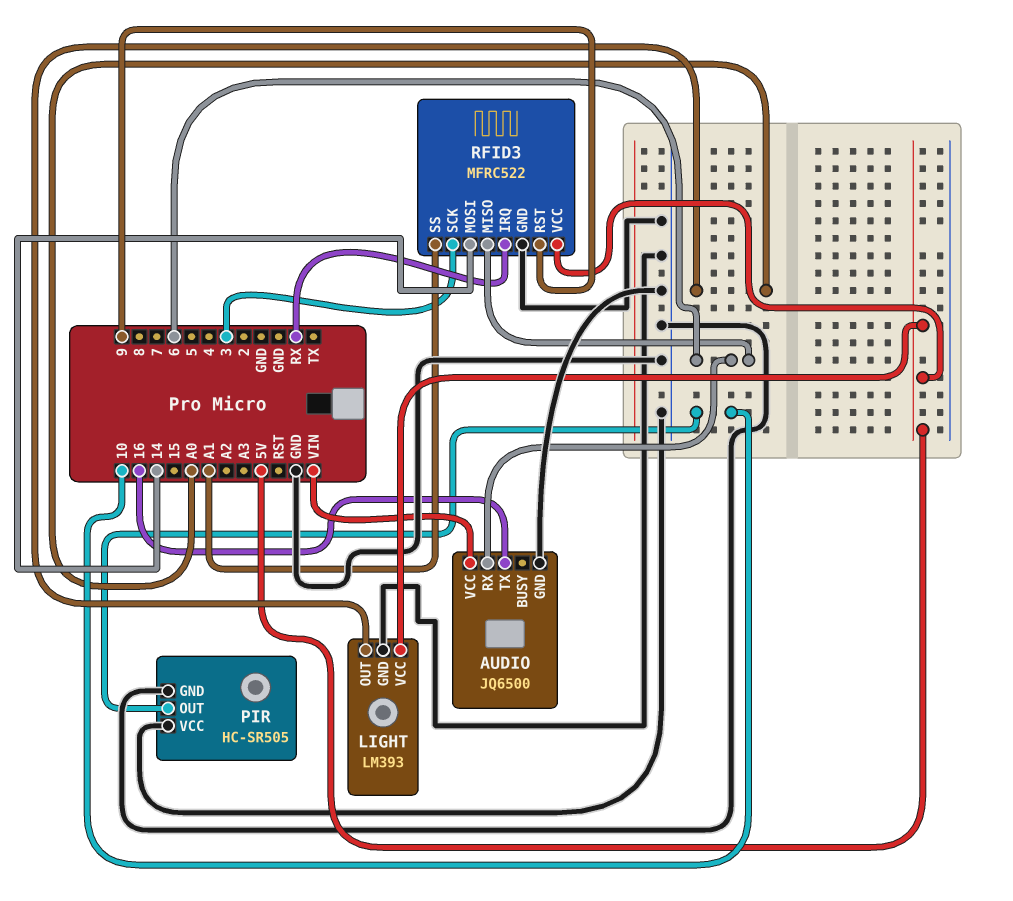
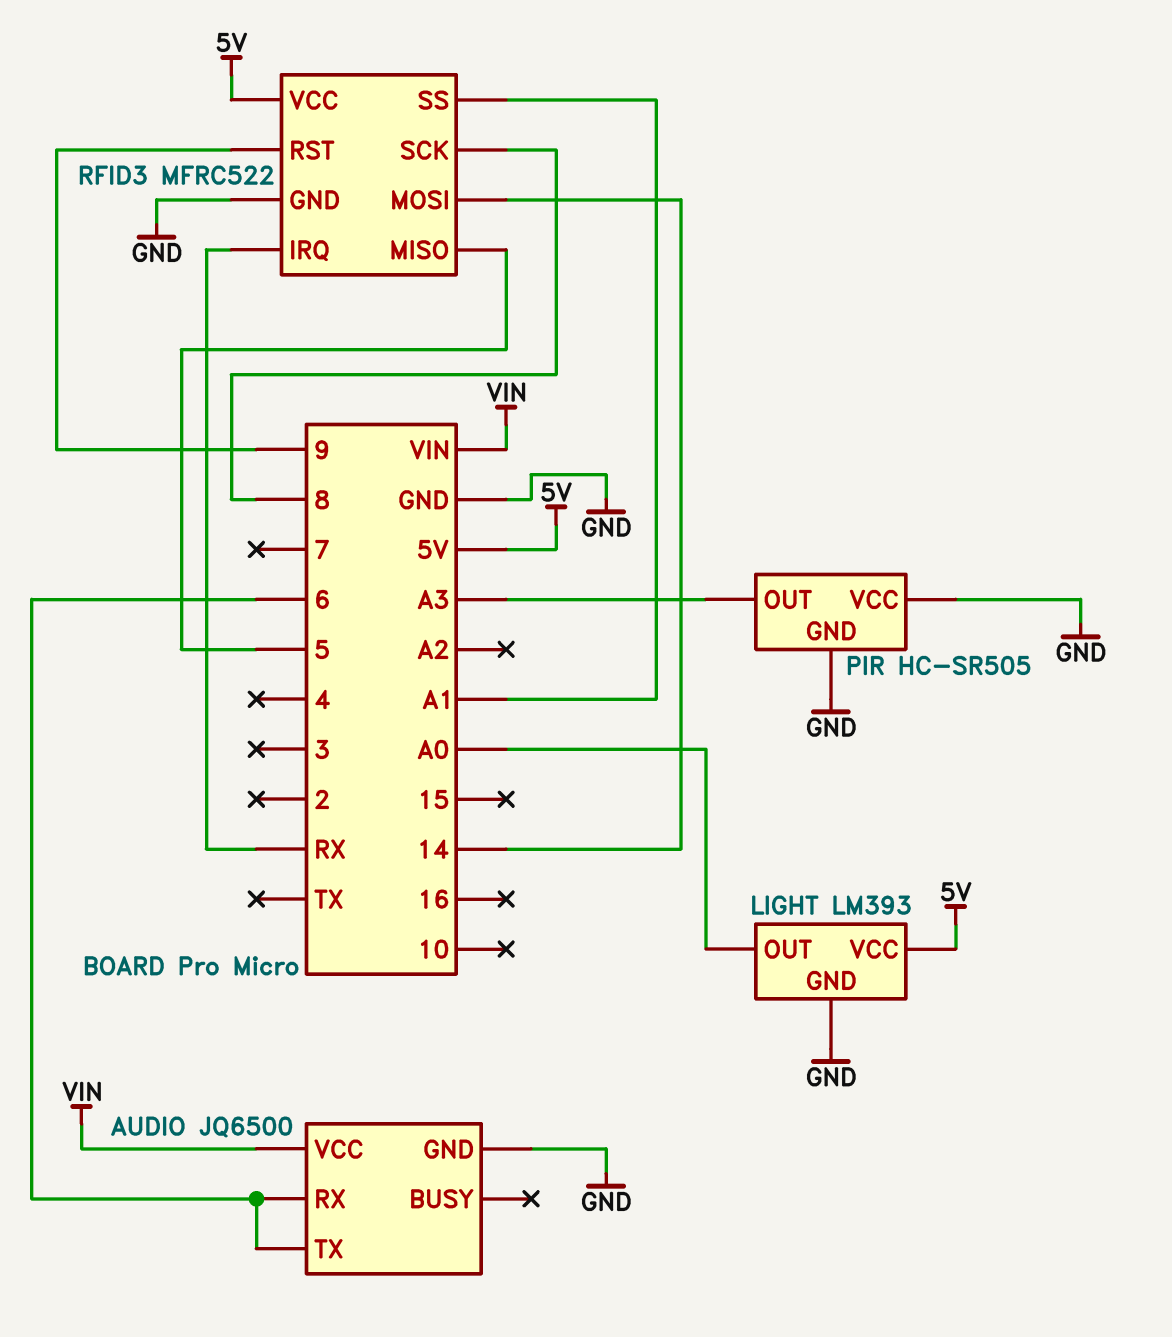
AUDIO pin TX: 16 -> 6
PIR pin OUT: 10 -> A3
RFID3 pin MISO: 6 -> 5
RFID3 pin SCK: 3 -> 8

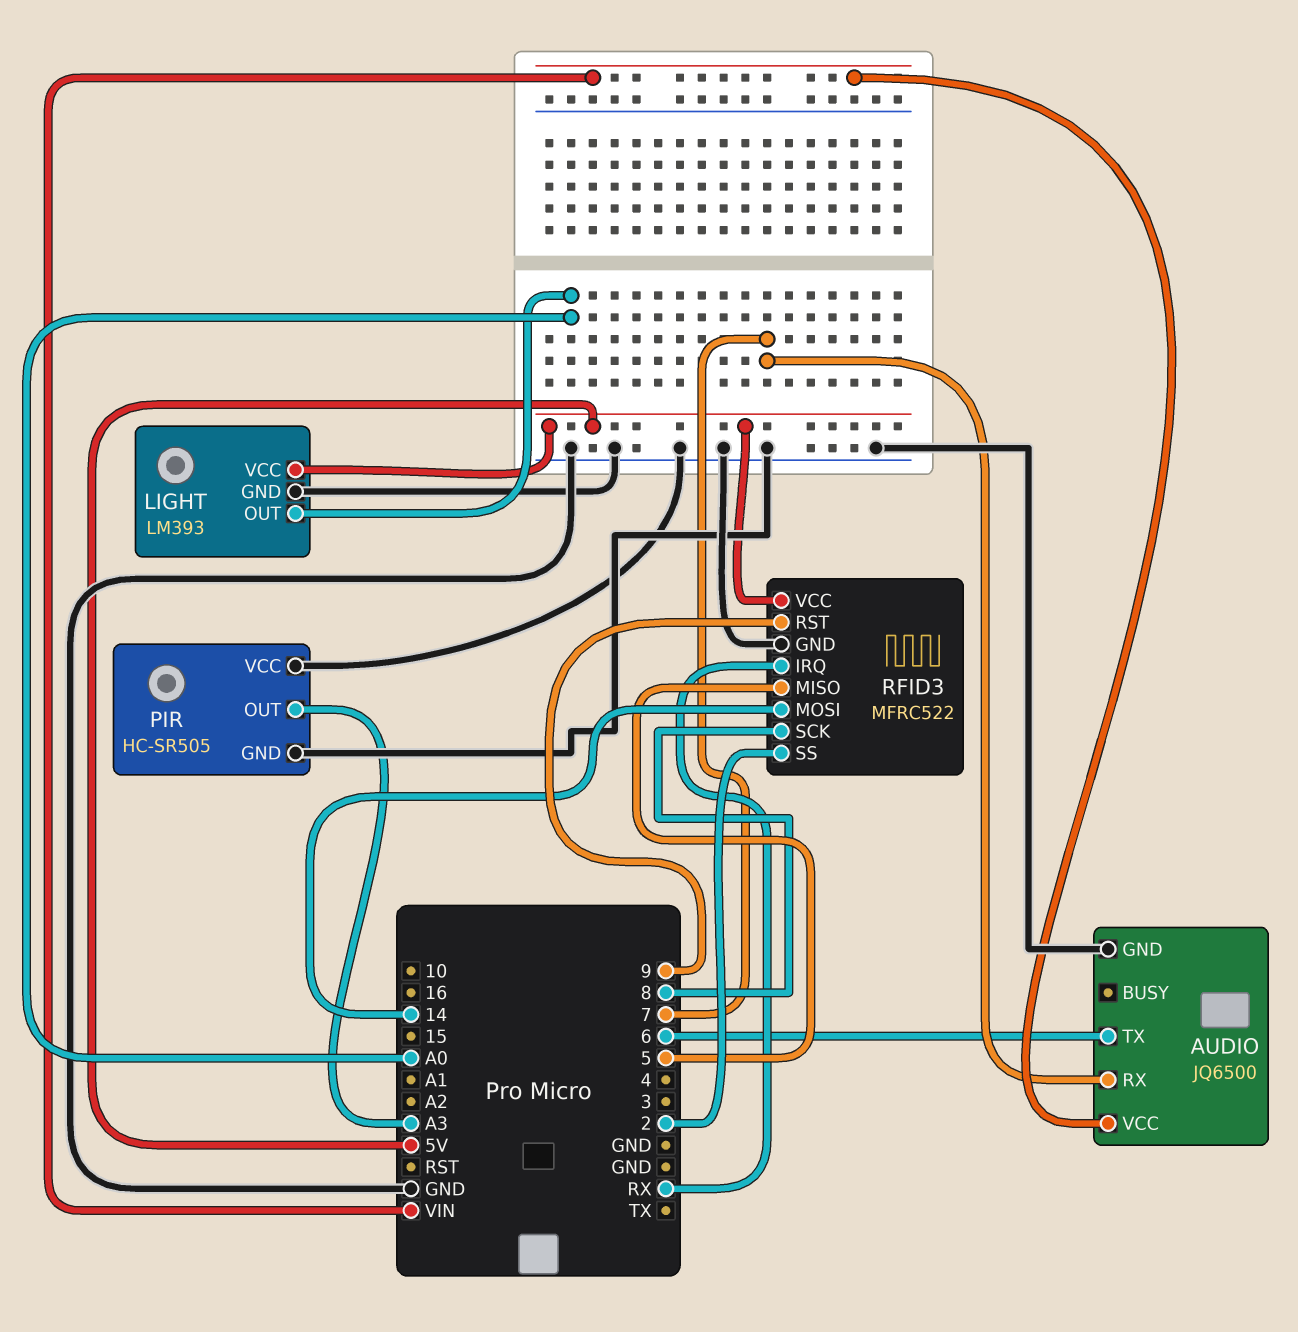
AUDIO pin RX: 6 -> 7
RFID3 pin SS: A1 -> 2

